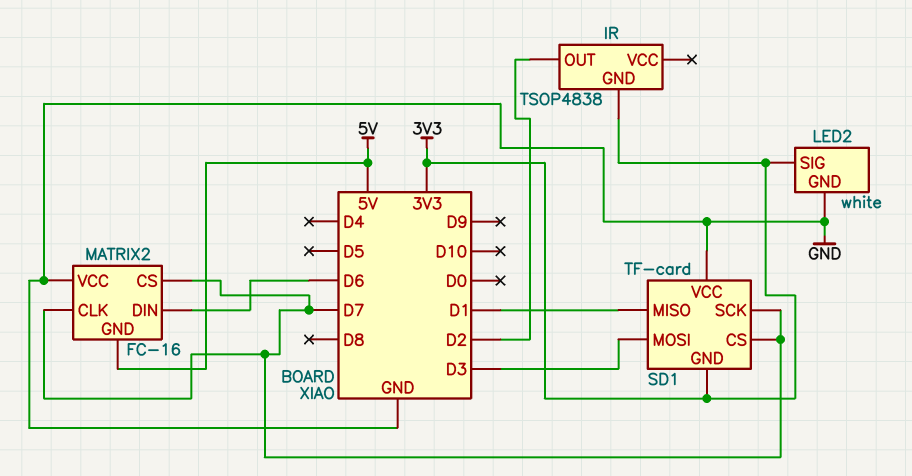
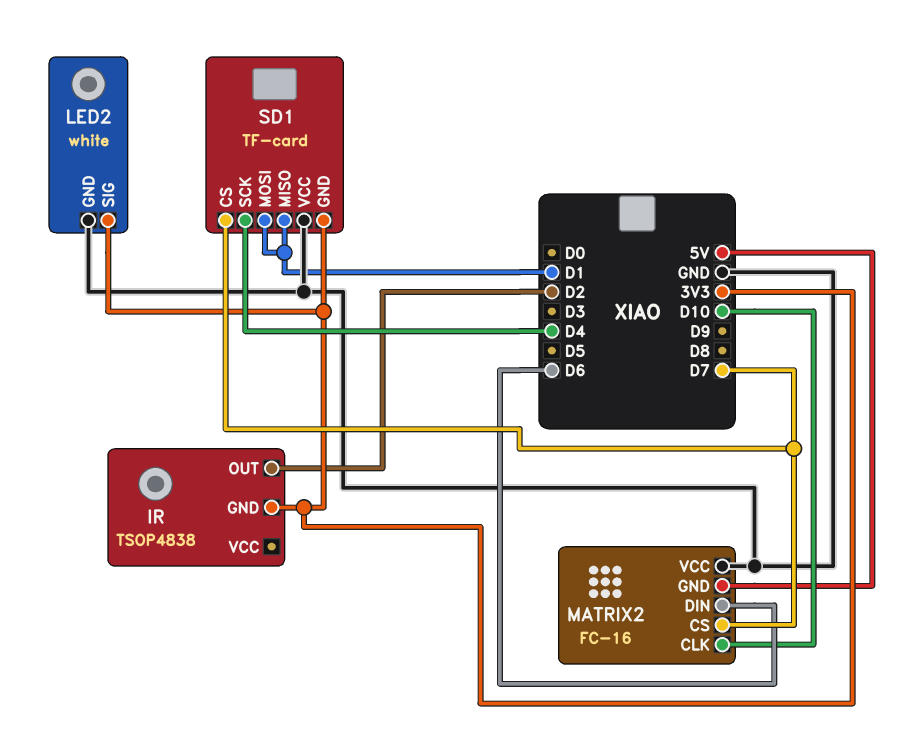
MATRIX2 pin CLK: D7 -> D10
SD1 pin MOSI: D3 -> D1
SD1 pin SCK: D7 -> D4

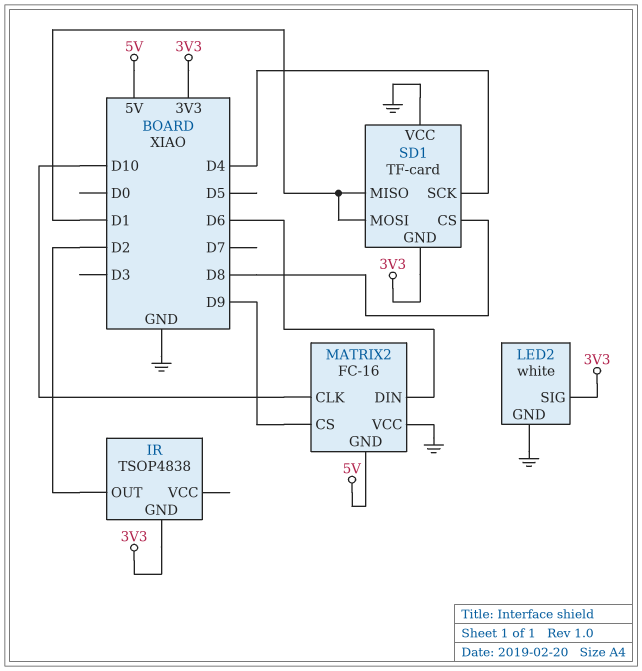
MATRIX2 pin CS: D7 -> D9
SD1 pin CS: D7 -> D8

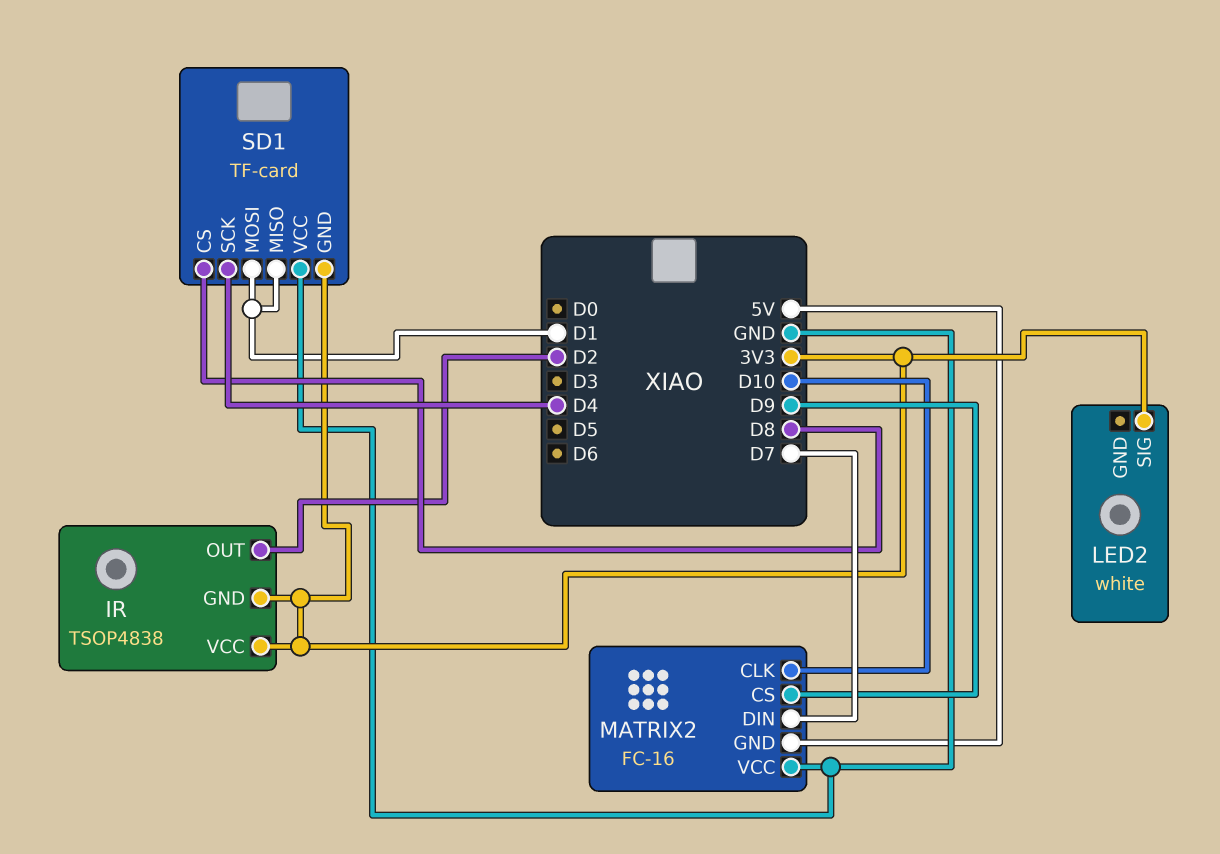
IR pin VCC: none -> 3V3
LED2 pin GND: GND -> none
MATRIX2 pin DIN: D6 -> D7

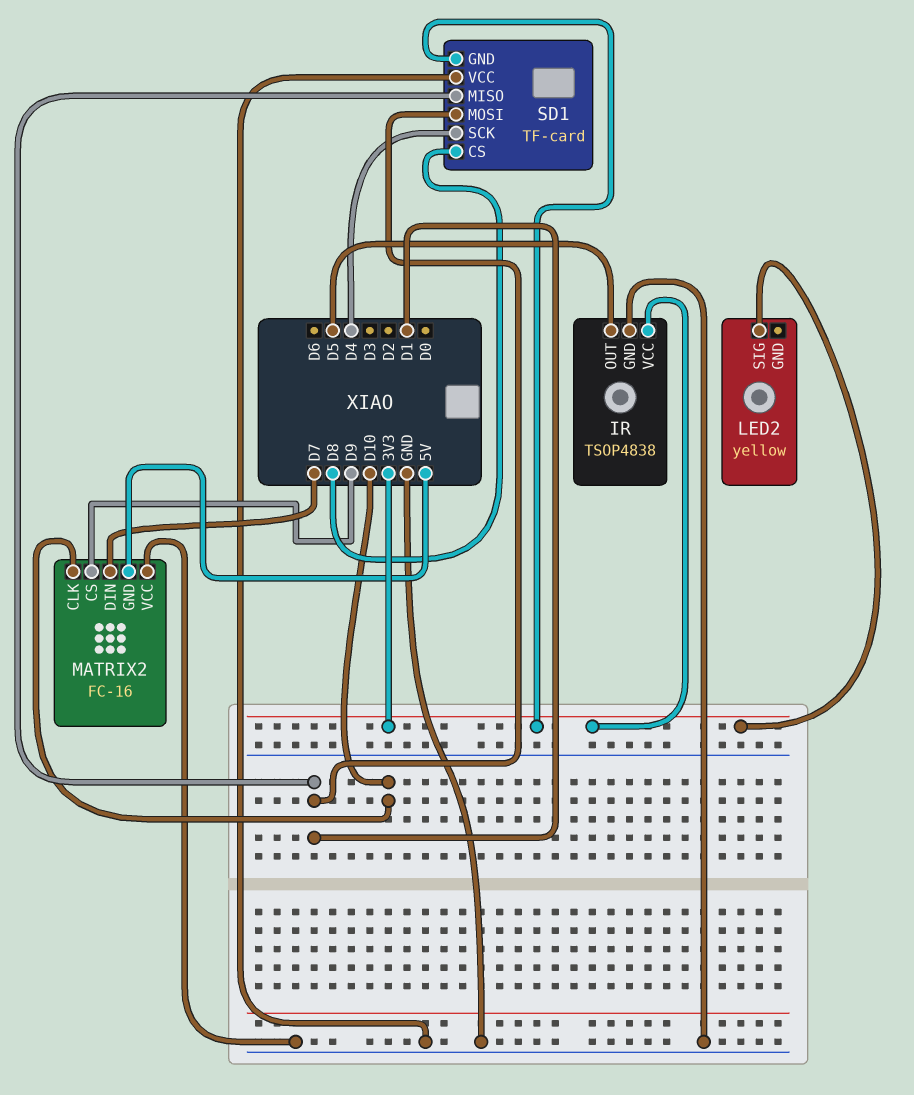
IR pin GND: 3V3 -> GND
IR pin OUT: D2 -> D5
LED2: white -> yellow

